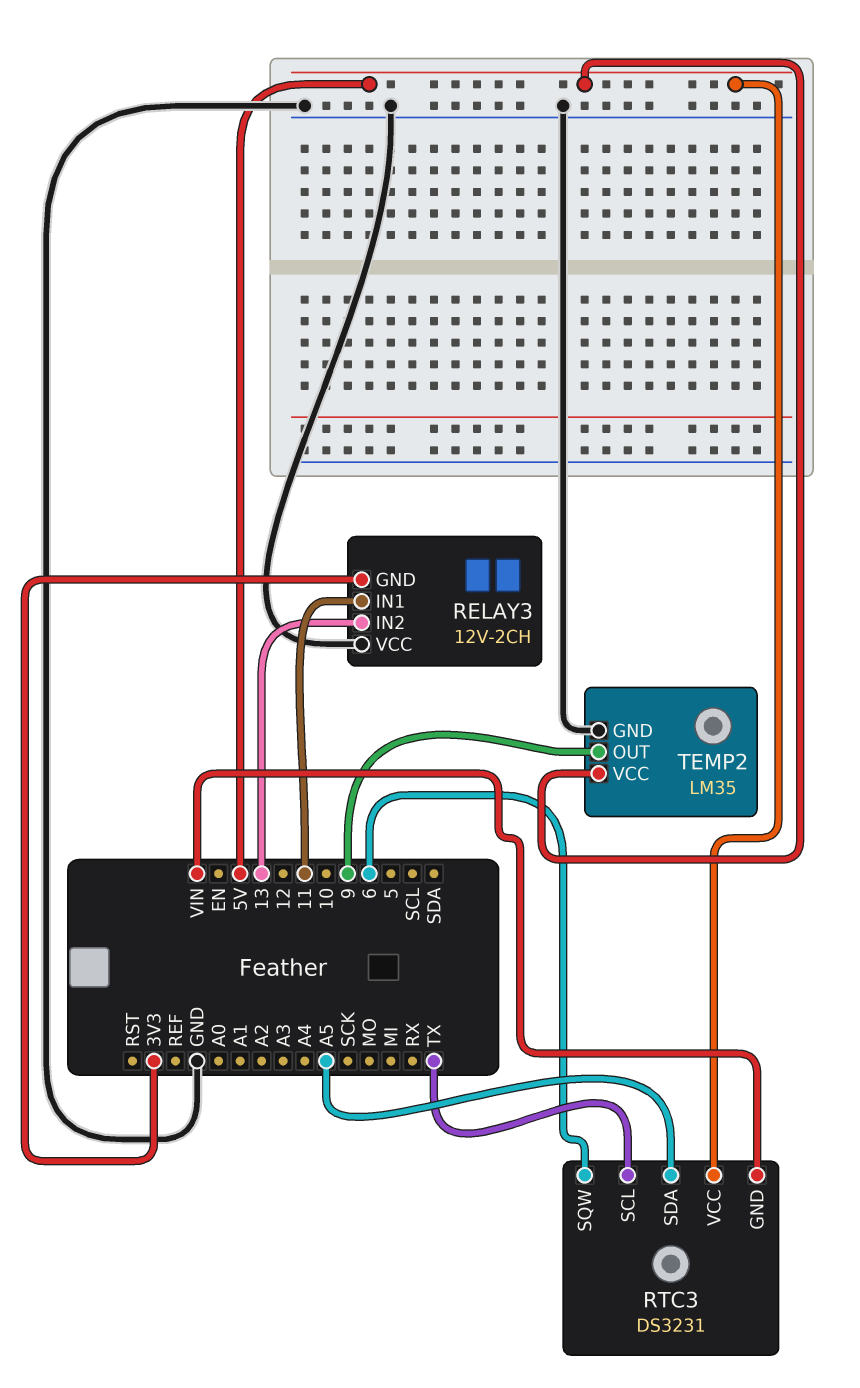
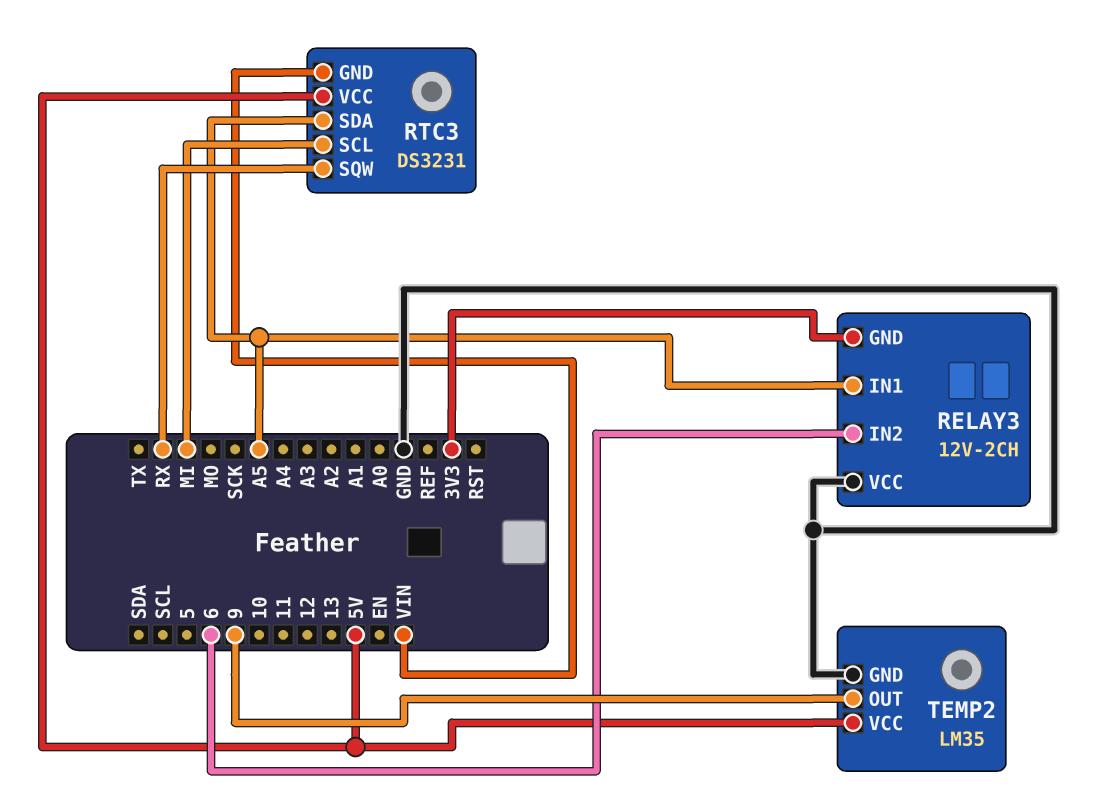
RELAY3 pin IN1: 11 -> A5
RELAY3 pin IN2: 13 -> 6
RTC3 pin SCL: TX -> MI
RTC3 pin SQW: 6 -> RX

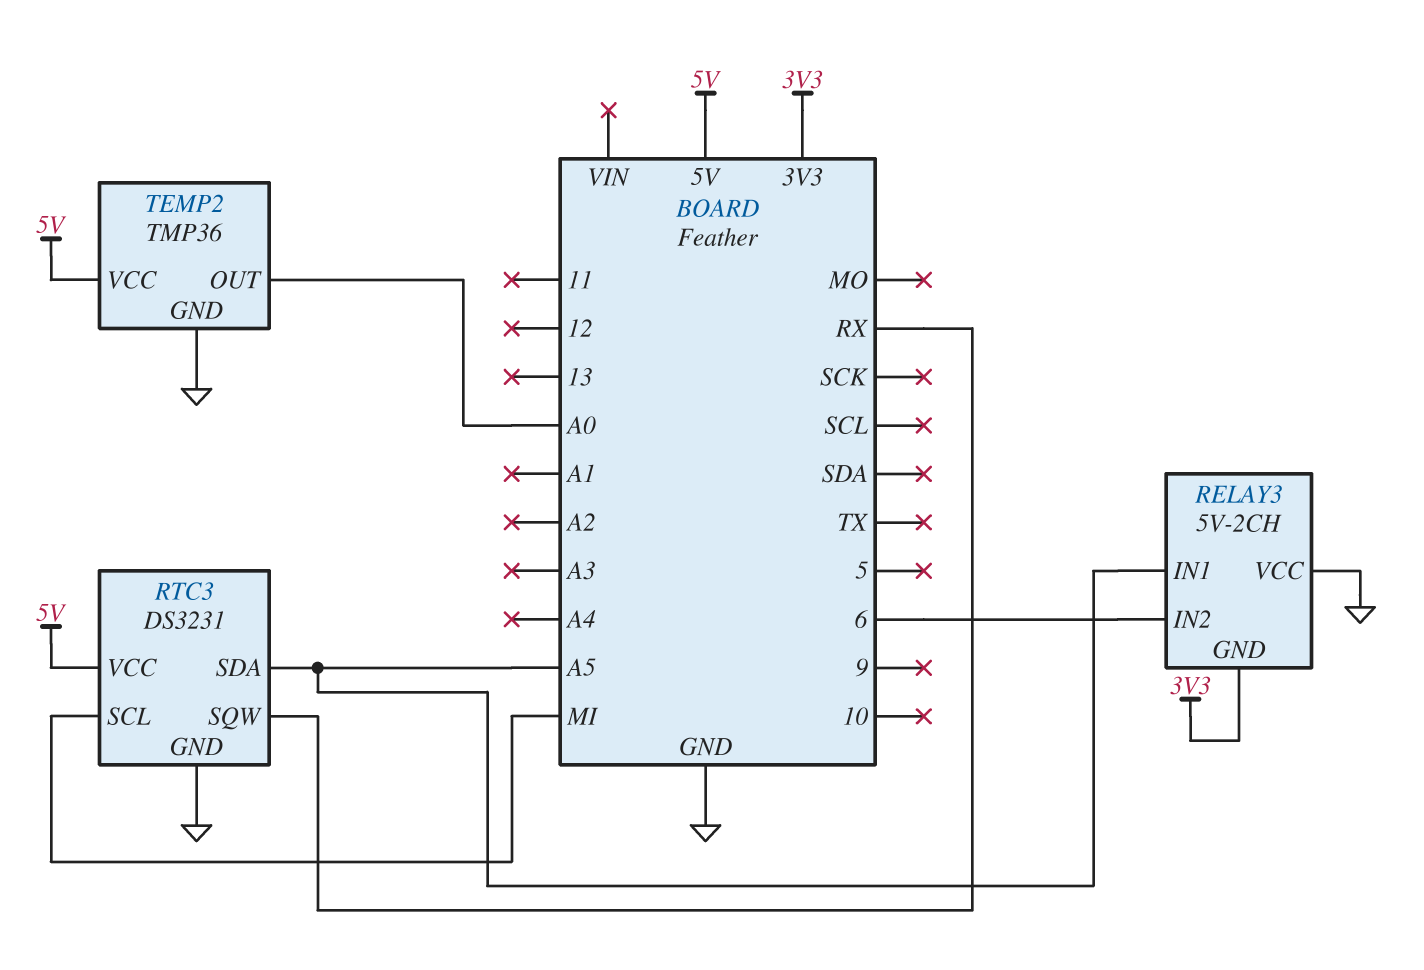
RELAY3: 12V-2CH -> 5V-2CH
RTC3 pin GND: VIN -> GND
TEMP2: LM35 -> TMP36
TEMP2 pin OUT: 9 -> A0

